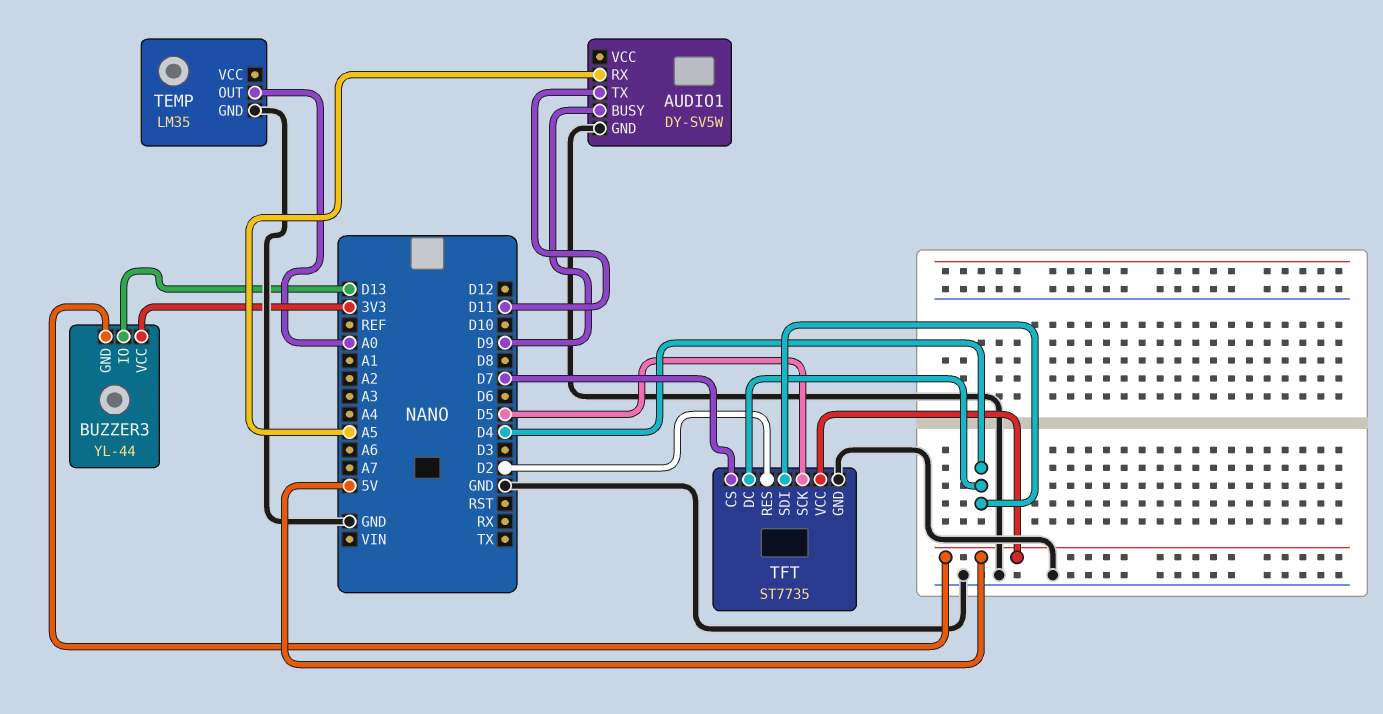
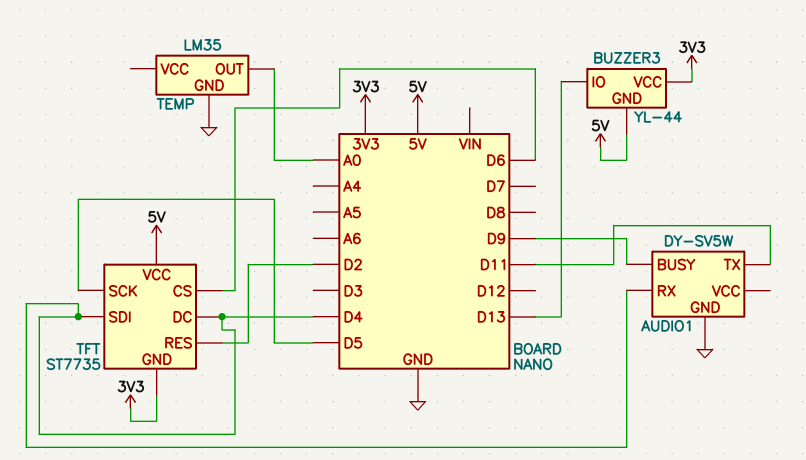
AUDIO1 pin RX: A5 -> D4
TFT pin CS: D7 -> D6
TFT pin GND: GND -> 3V3

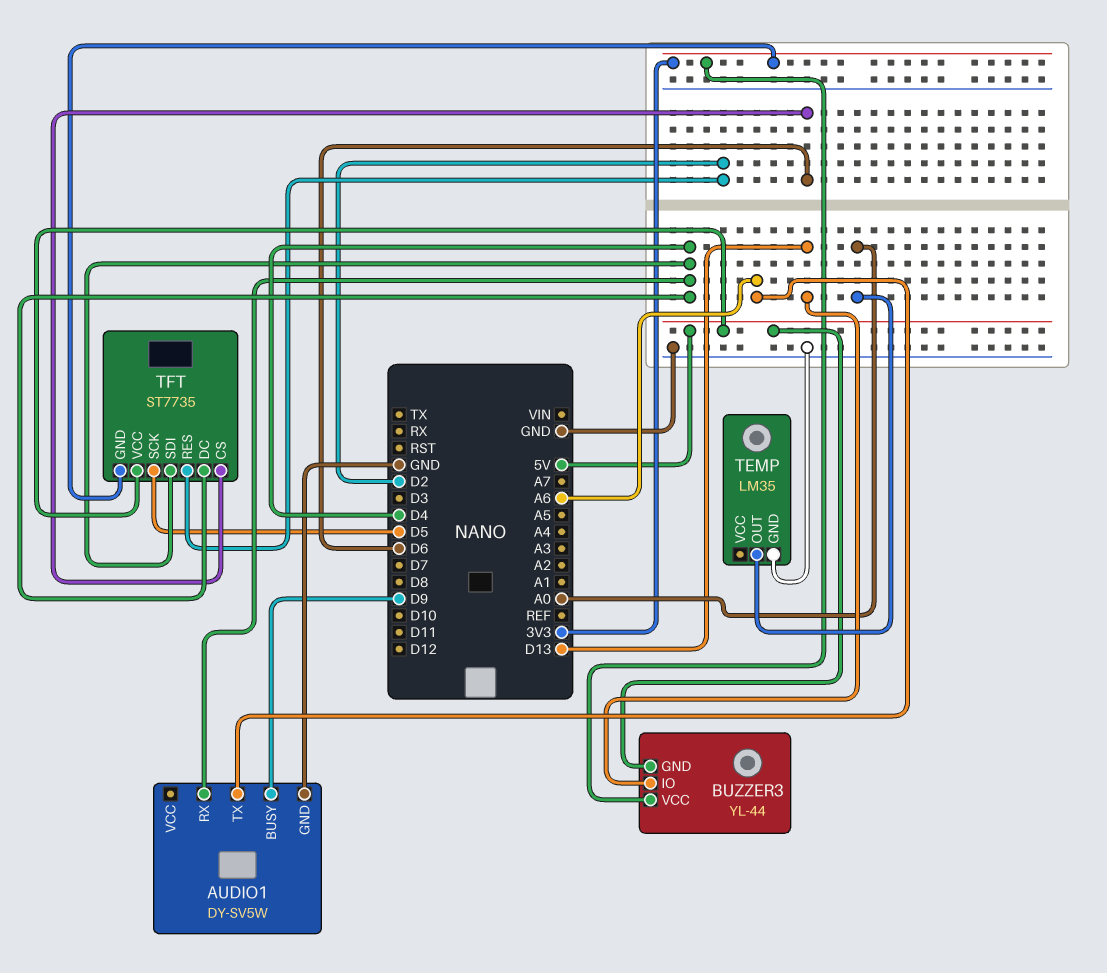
AUDIO1 pin TX: D11 -> A6

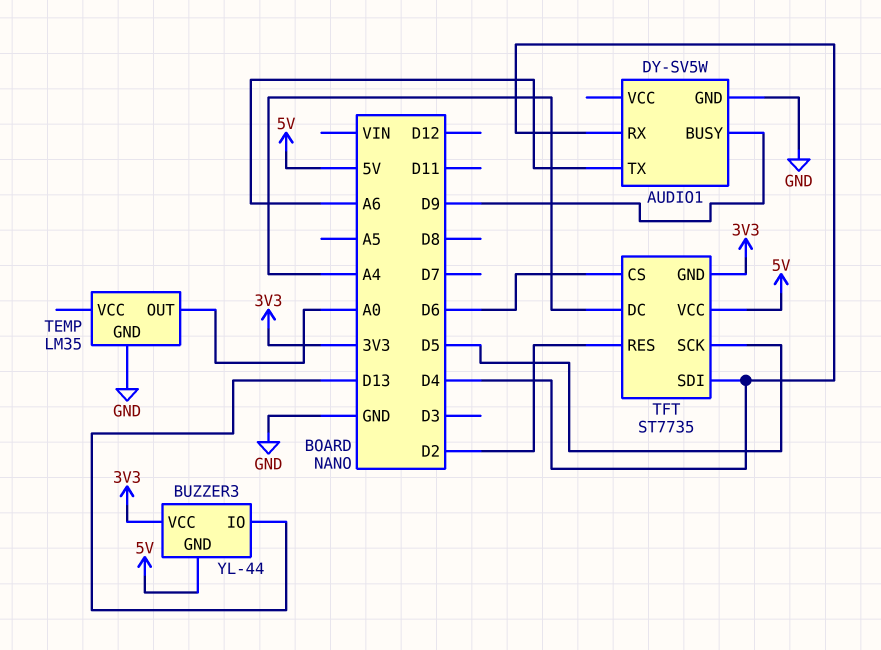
TFT pin DC: D4 -> A4

